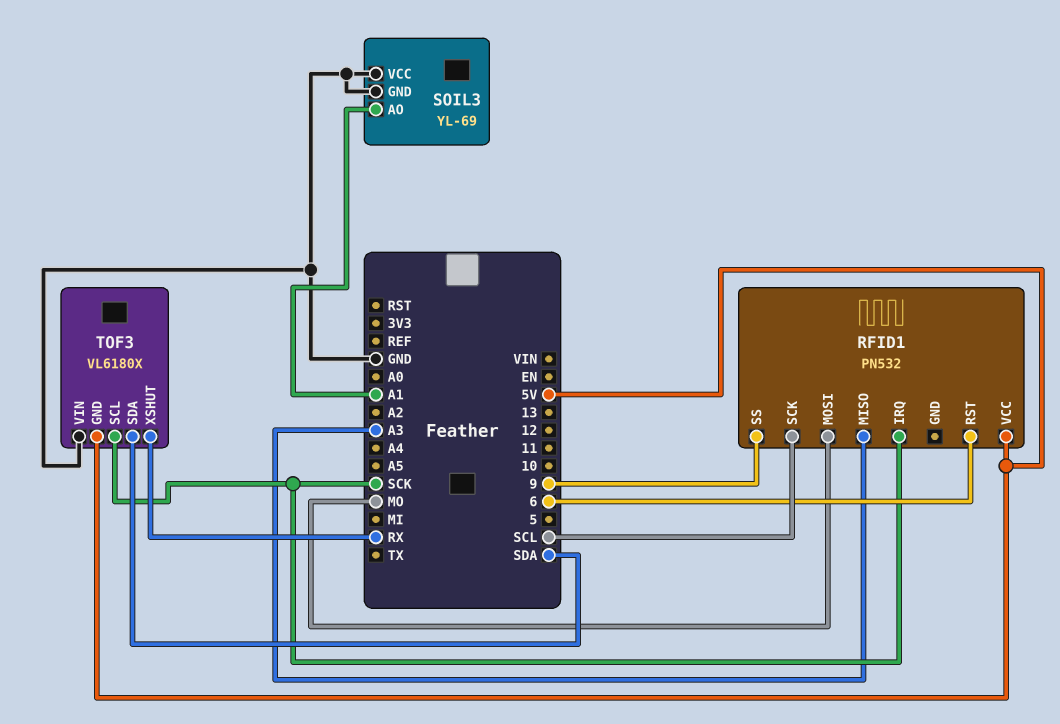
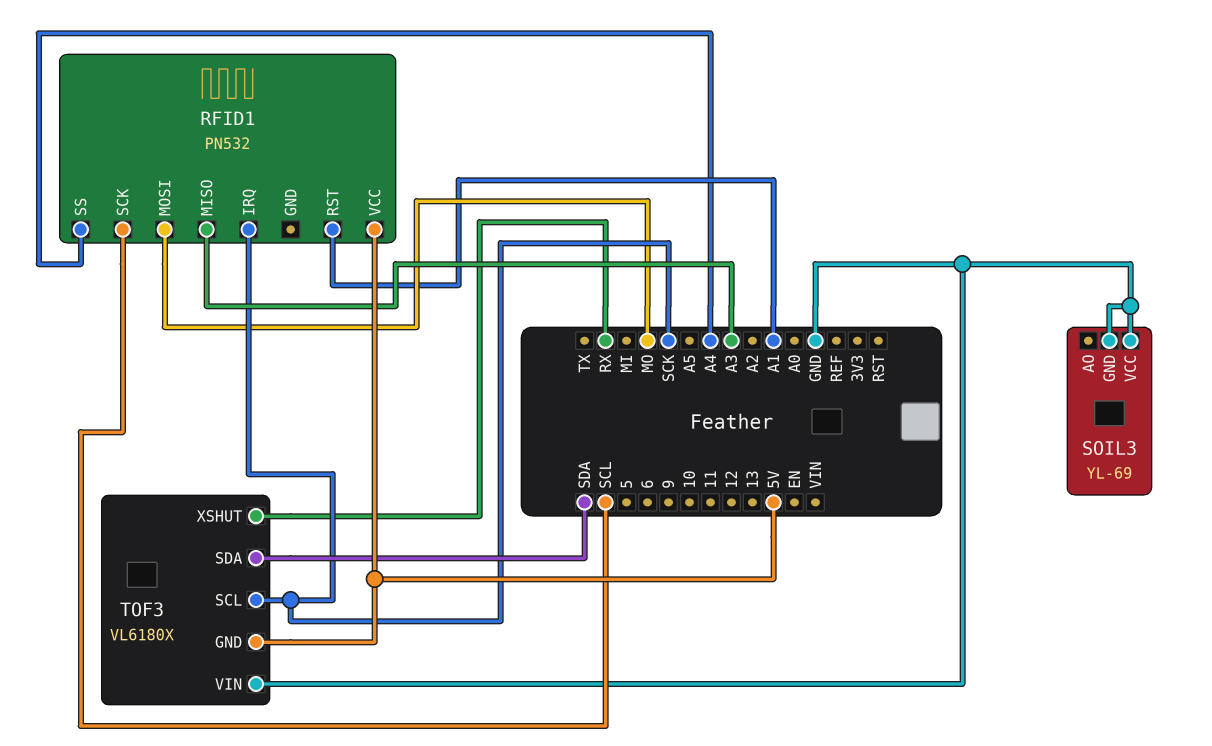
RFID1 pin RST: 6 -> A1
RFID1 pin SS: 9 -> A4
SOIL3 pin AO: A1 -> none

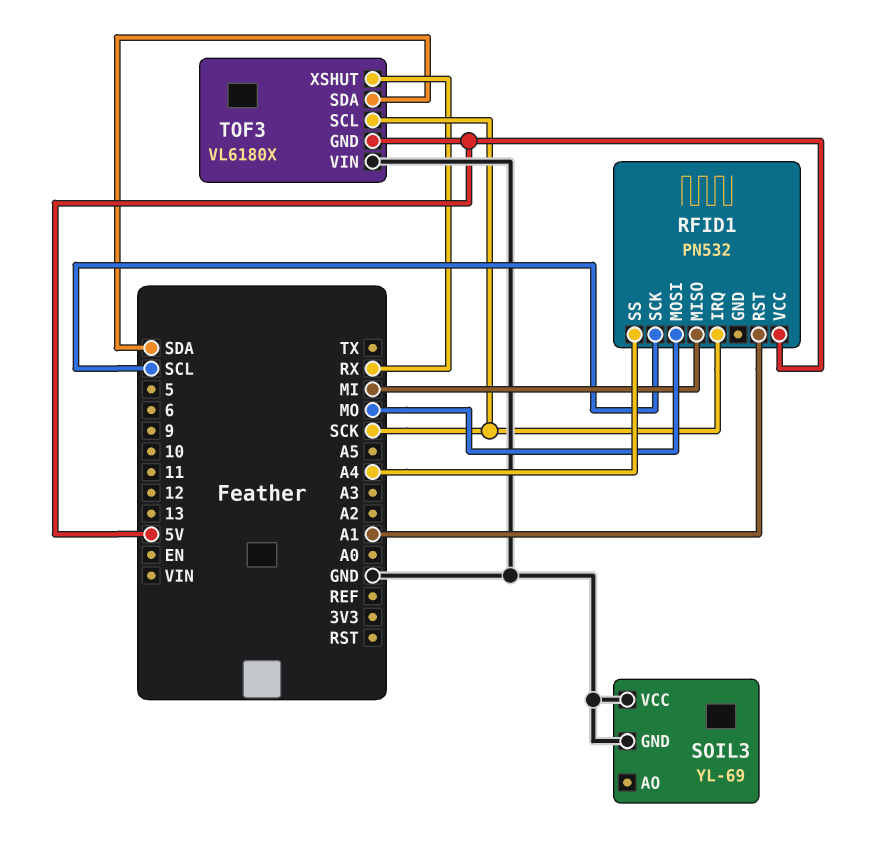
RFID1 pin MISO: A3 -> MI

